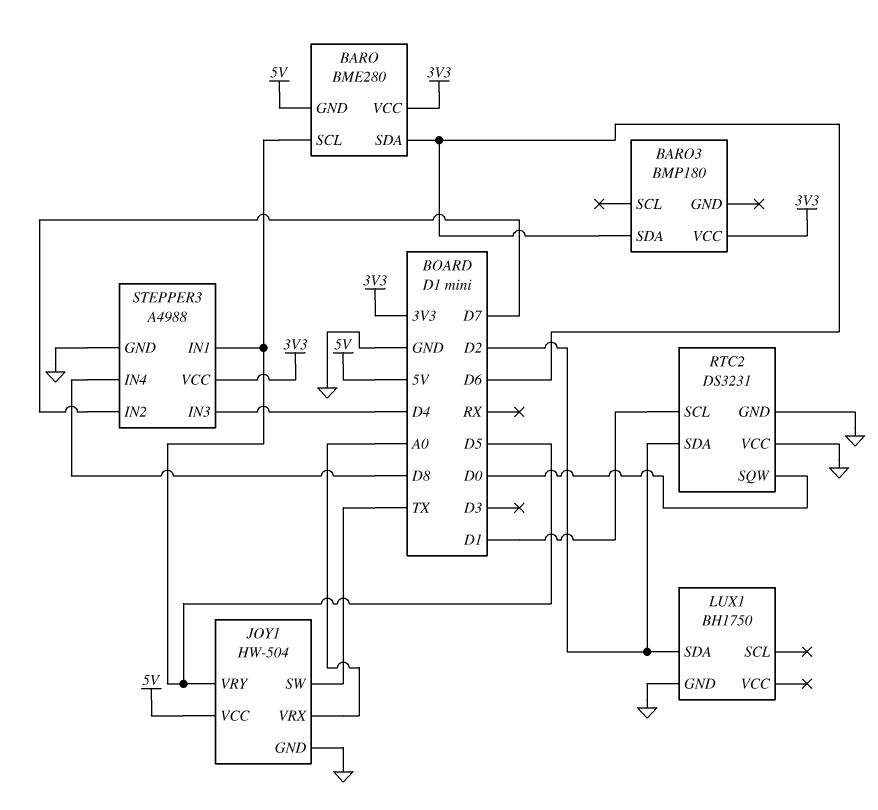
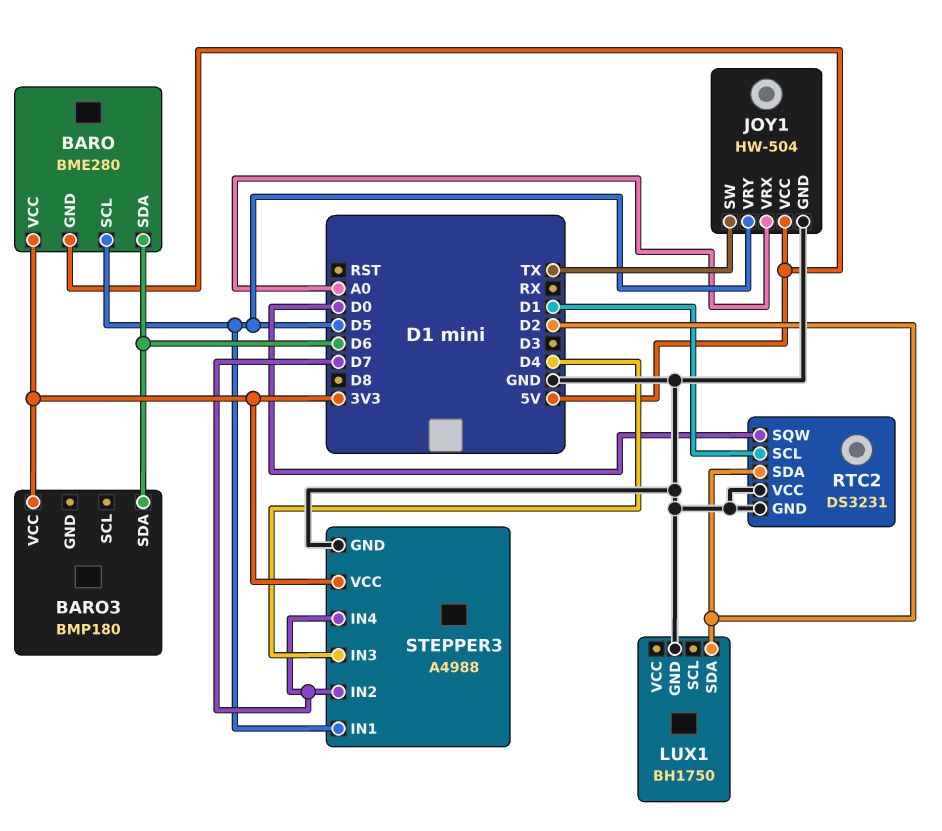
STEPPER3 pin IN4: D8 -> D7

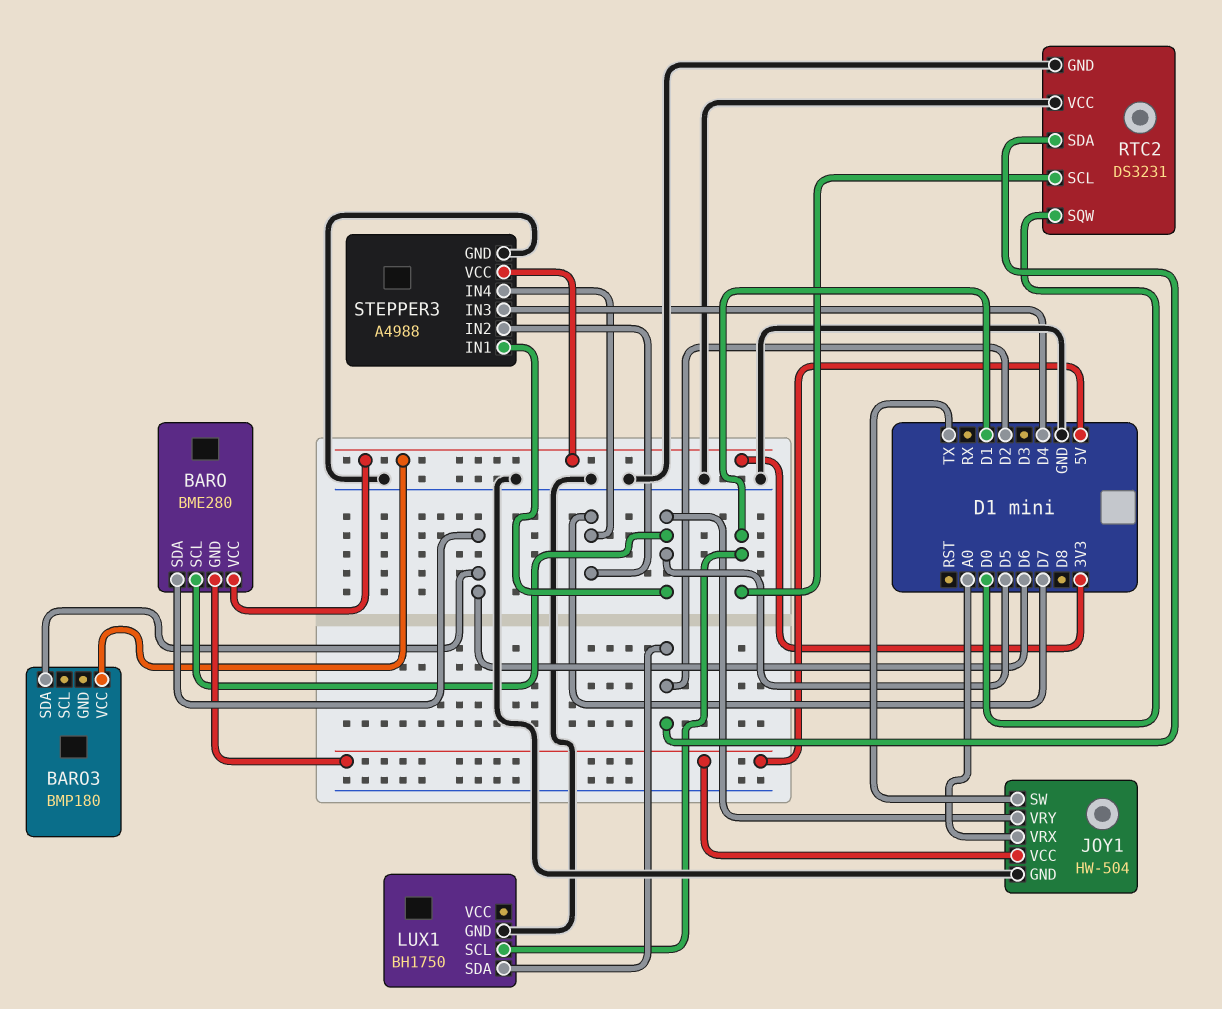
LUX1 pin SCL: none -> D1

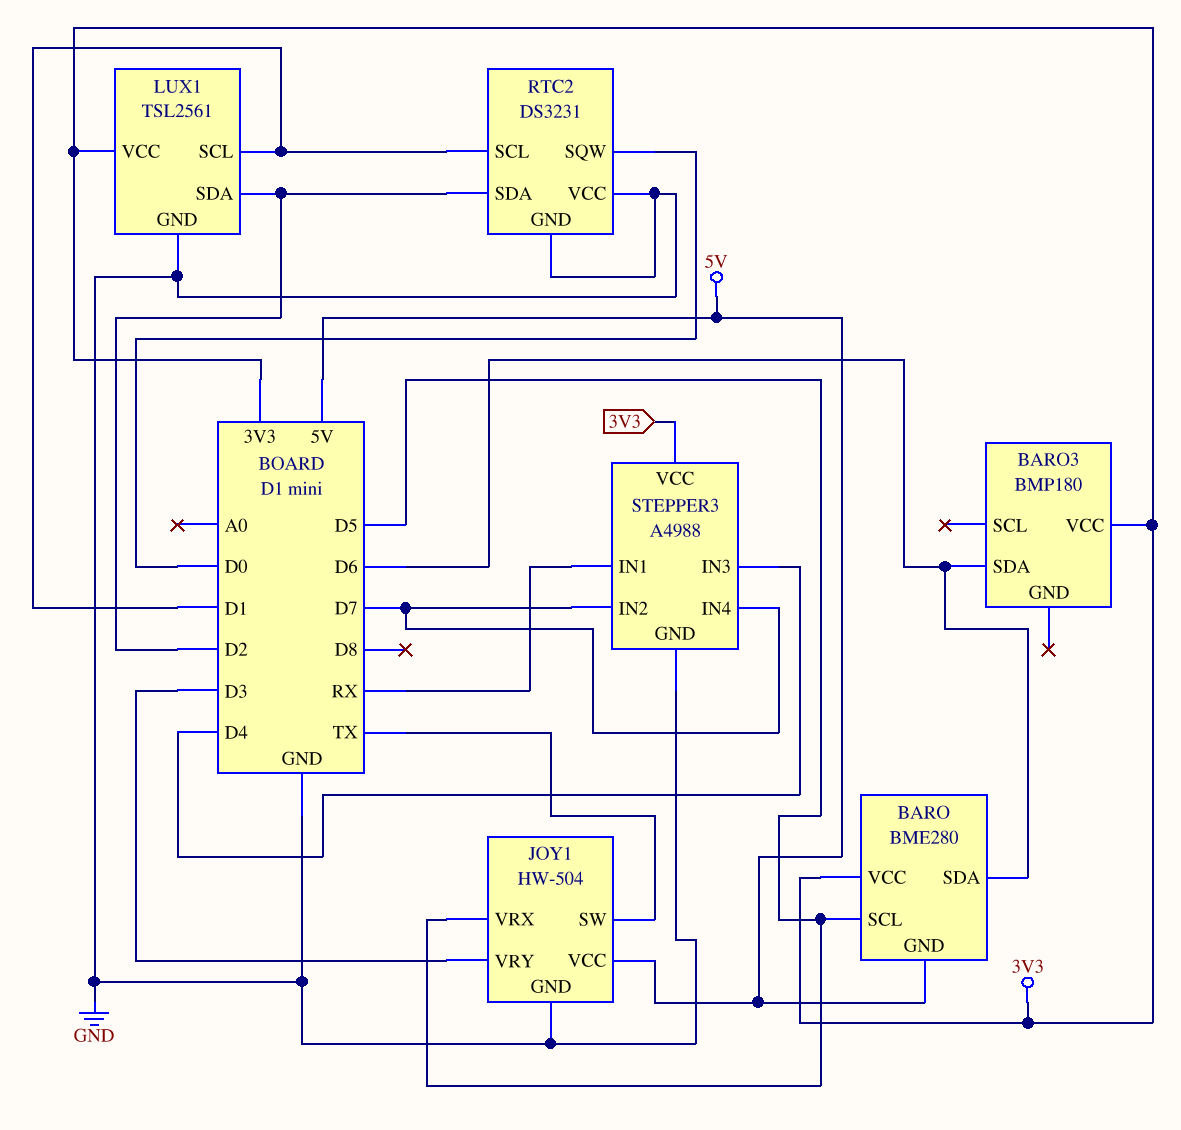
JOY1 pin VRX: A0 -> D5
JOY1 pin VRY: D5 -> D3
LUX1: BH1750 -> TSL2561
LUX1 pin VCC: none -> 3V3
STEPPER3 pin IN1: D5 -> RX

